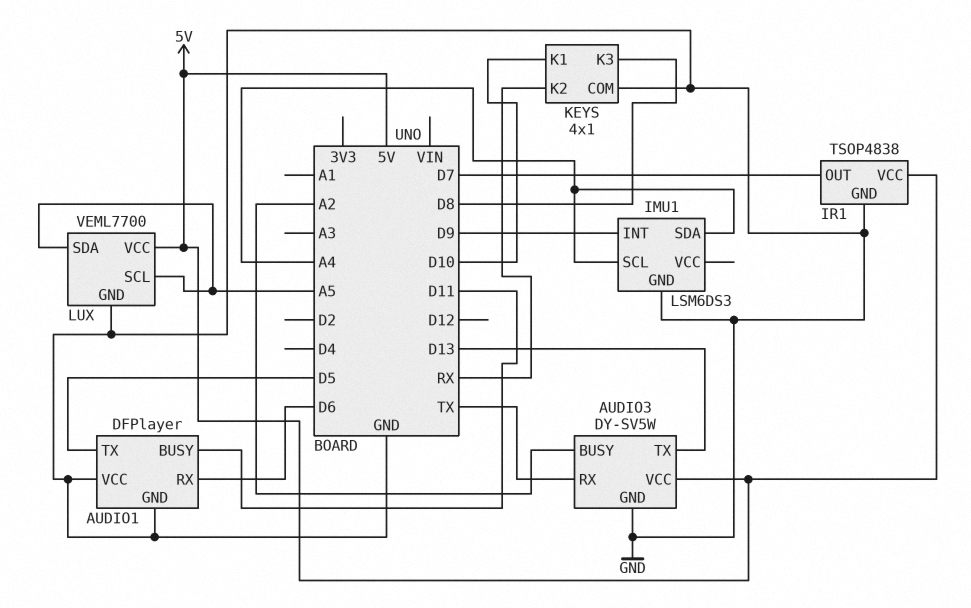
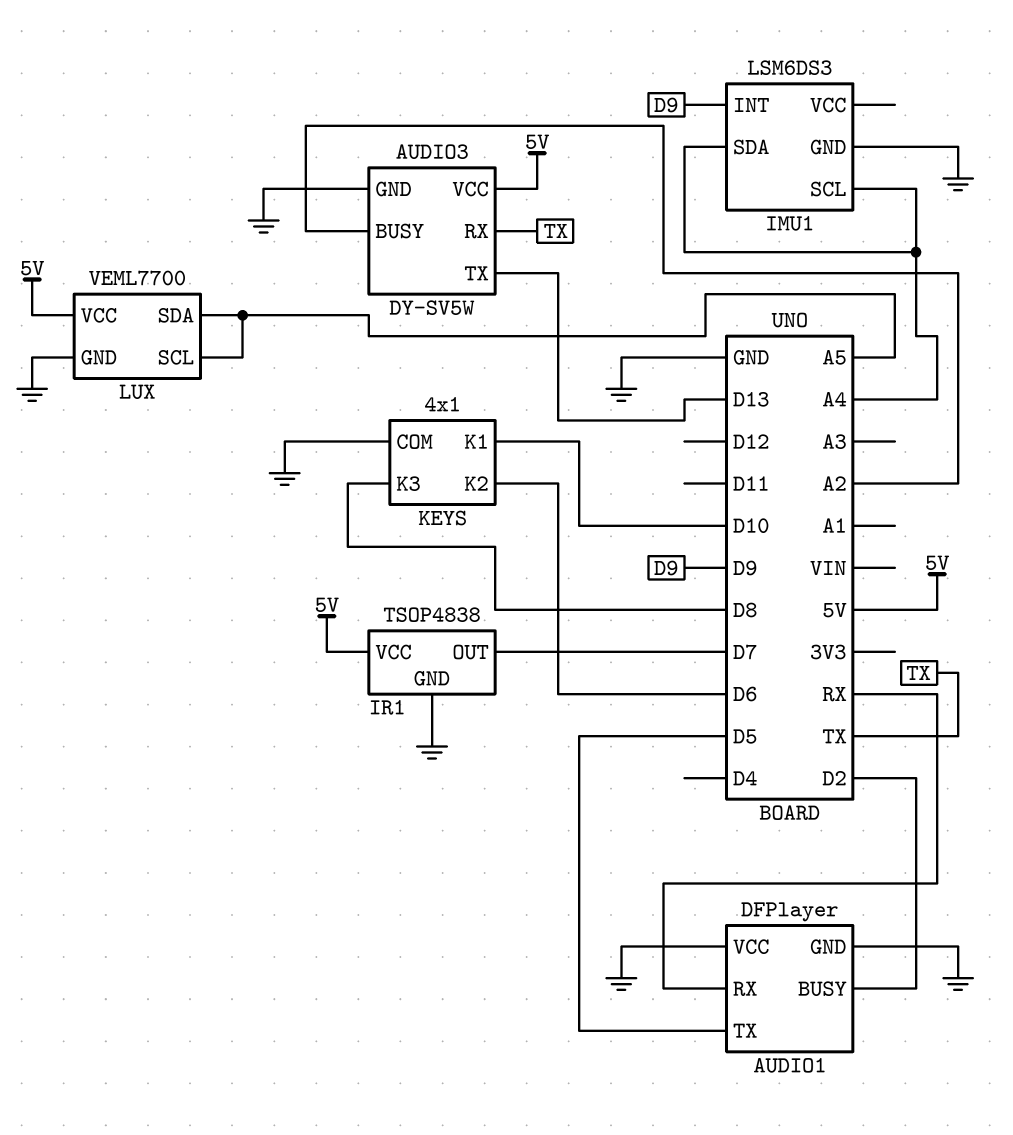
AUDIO1 pin BUSY: D11 -> D2
AUDIO1 pin RX: D6 -> RX
KEYS pin K2: RX -> D6

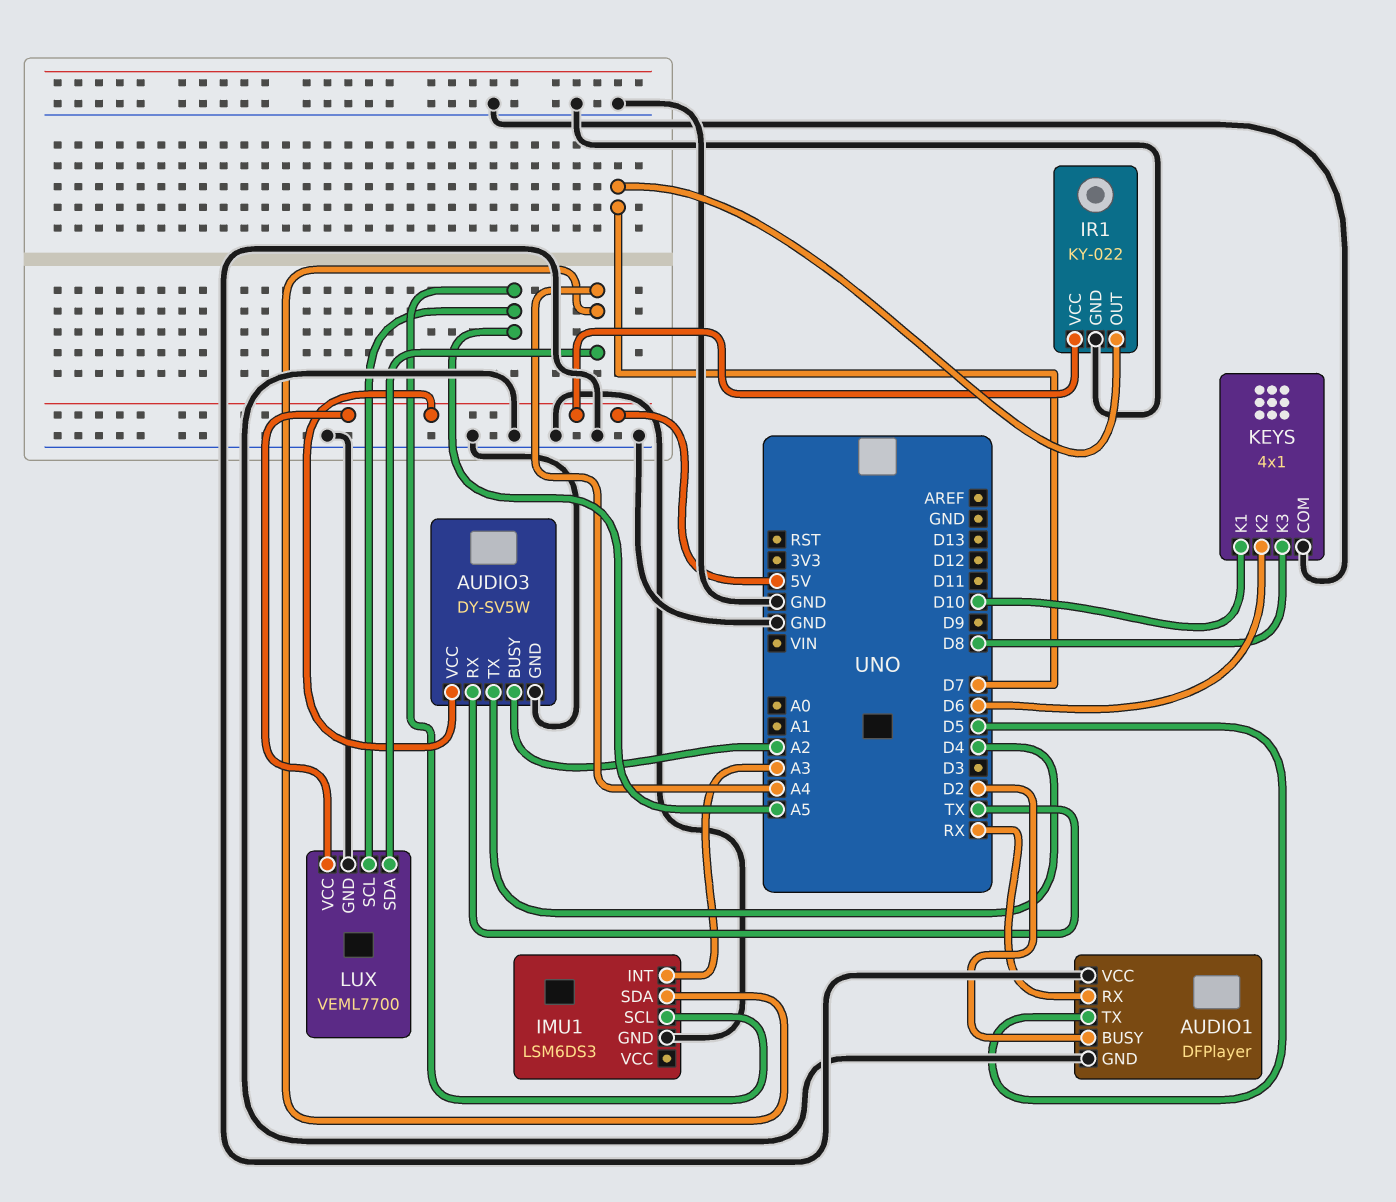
AUDIO3 pin TX: D13 -> D4
IMU1 pin INT: D9 -> A3
IMU1 pin SCL: A4 -> A5
IR1: TSOP4838 -> KY-022
LUX pin SDA: A5 -> A4

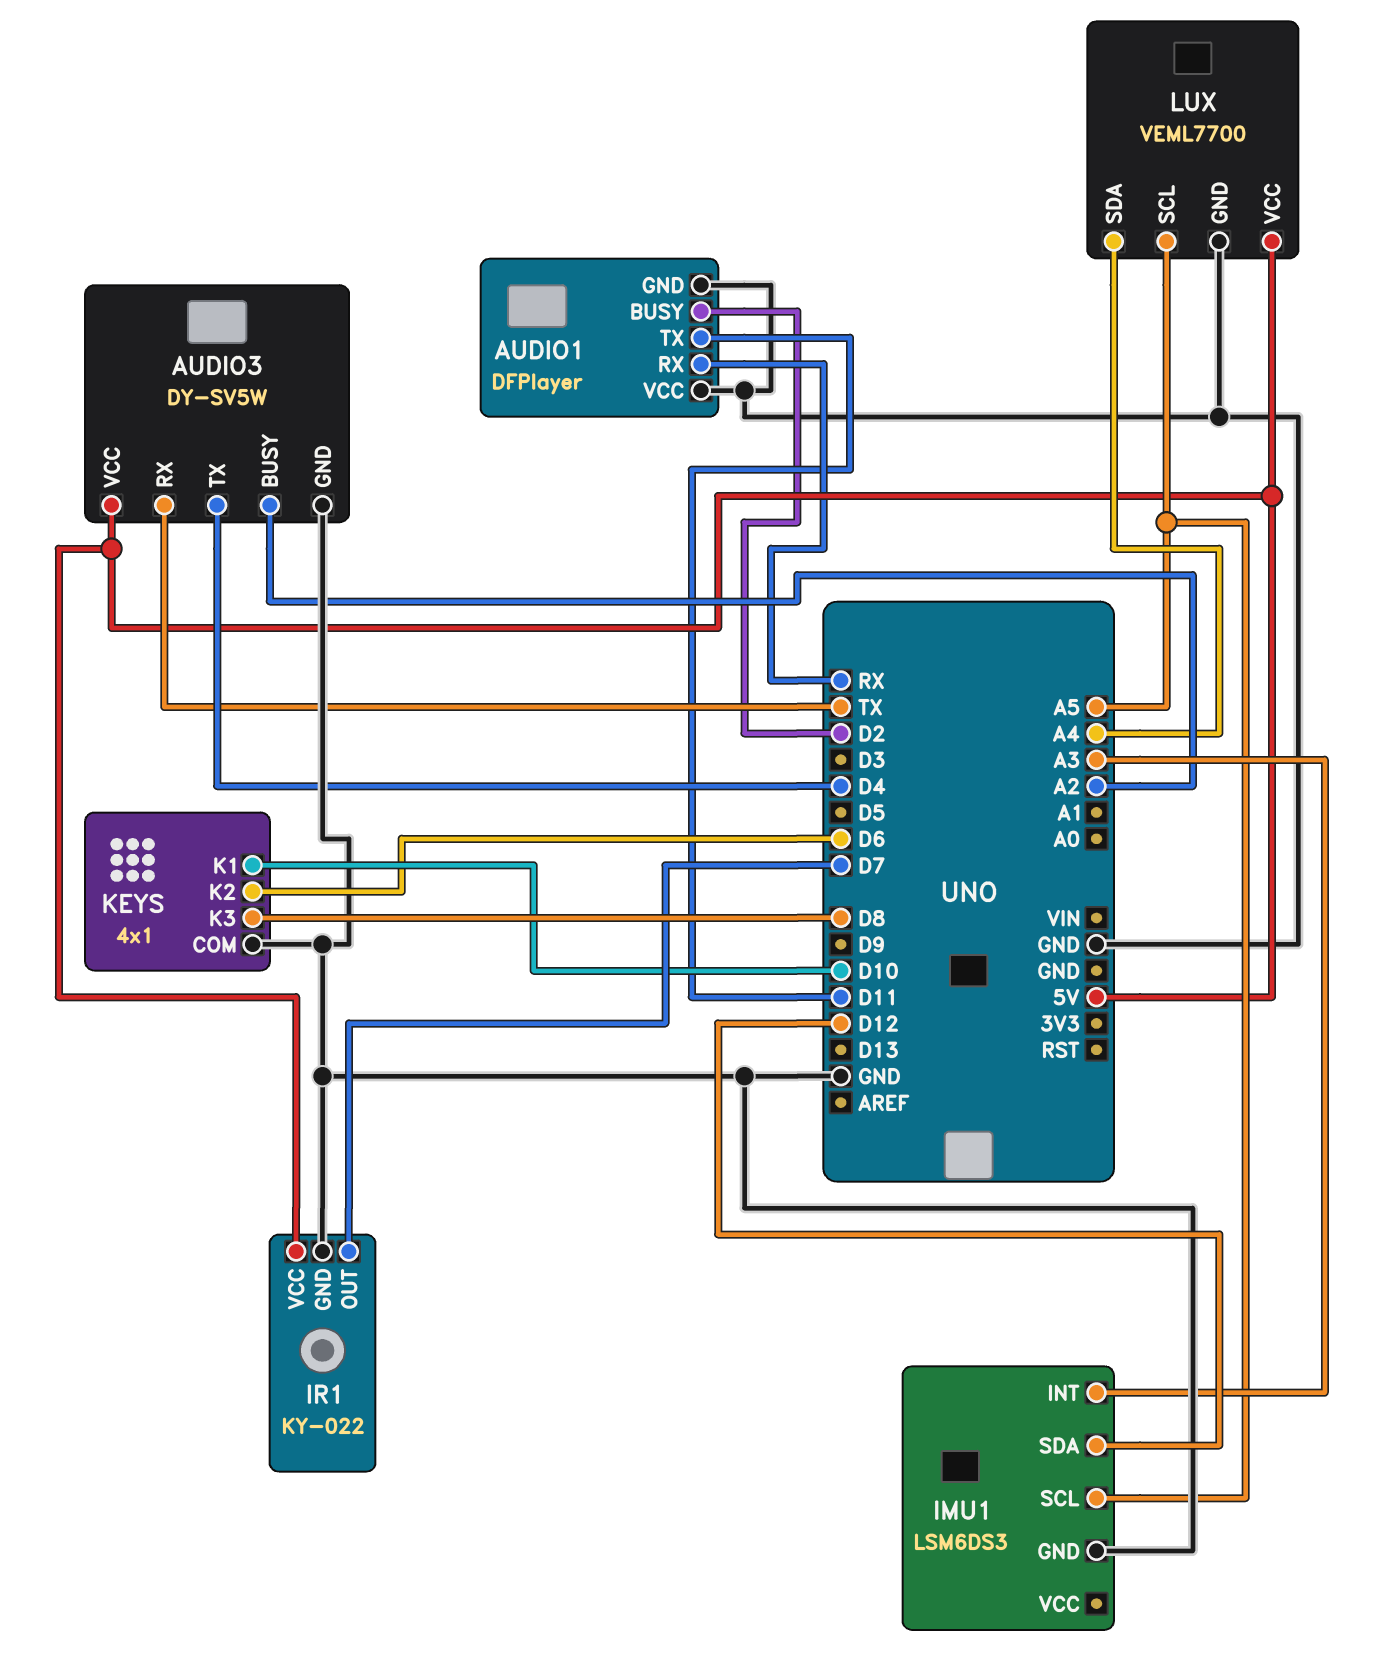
AUDIO1 pin TX: D5 -> D11
IMU1 pin SDA: A4 -> D12

